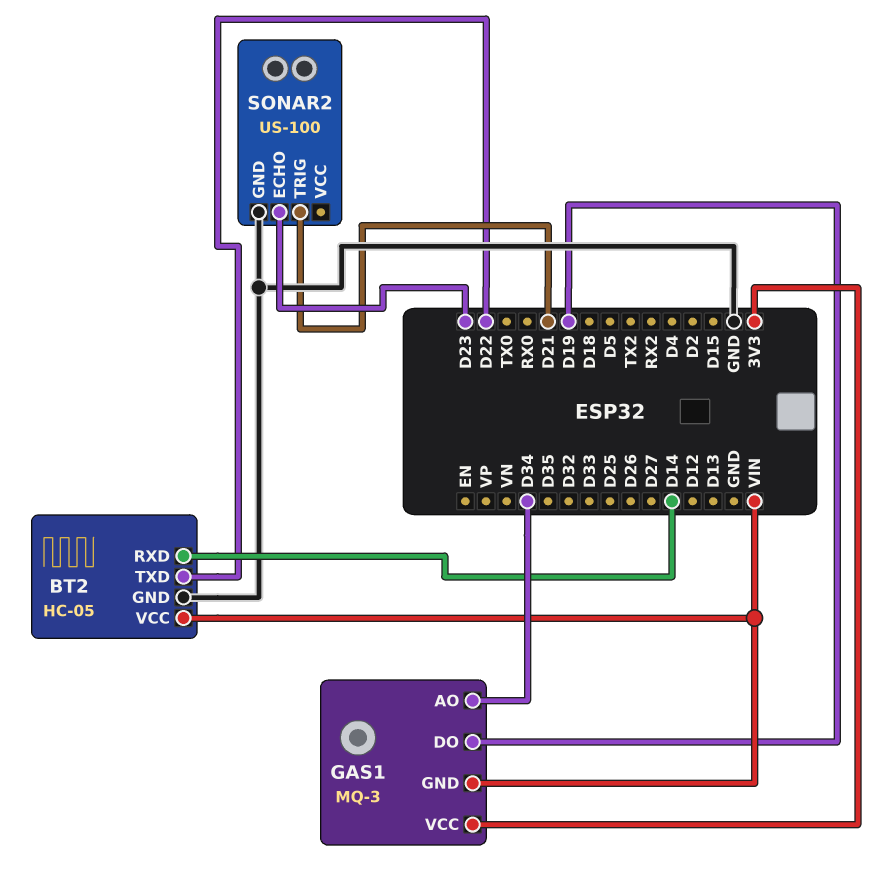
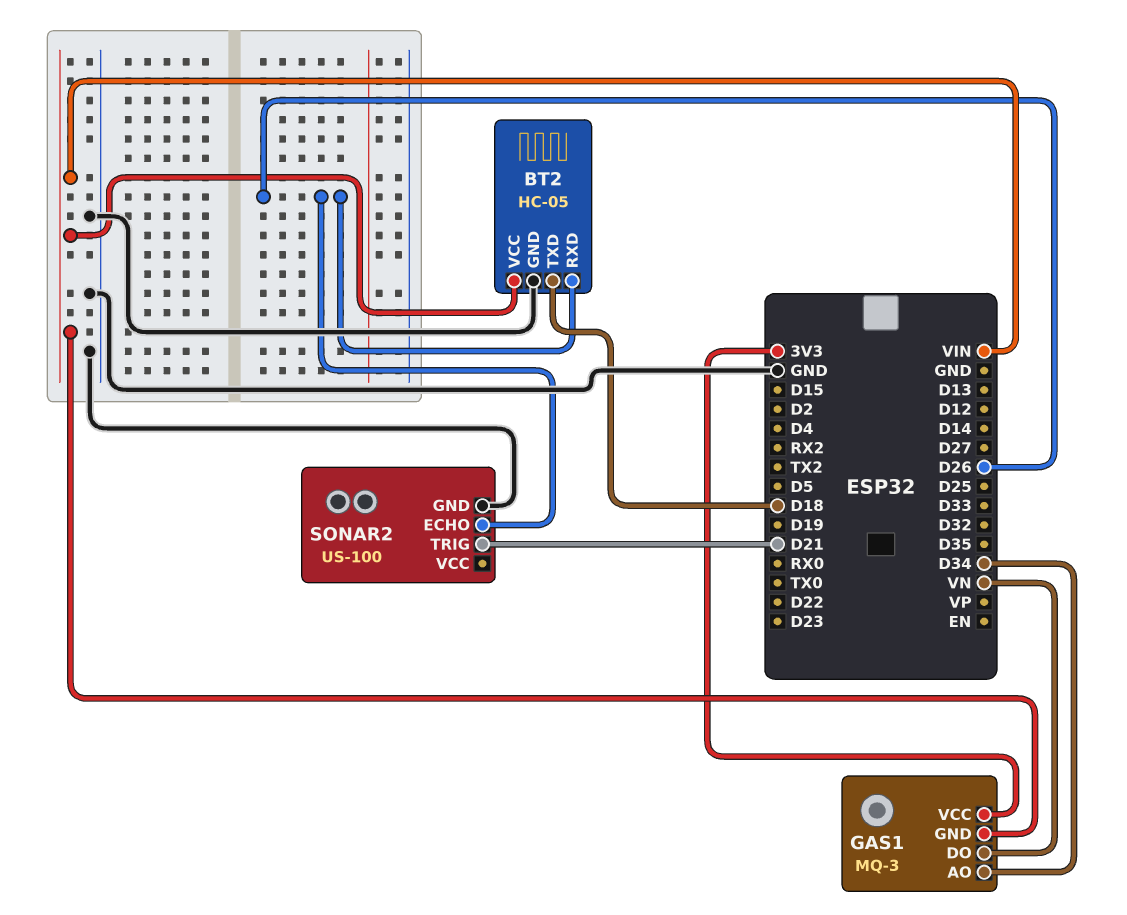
BT2 pin RXD: D14 -> D26
BT2 pin TXD: D22 -> D18
GAS1 pin DO: D19 -> VN
SONAR2 pin ECHO: D23 -> D26

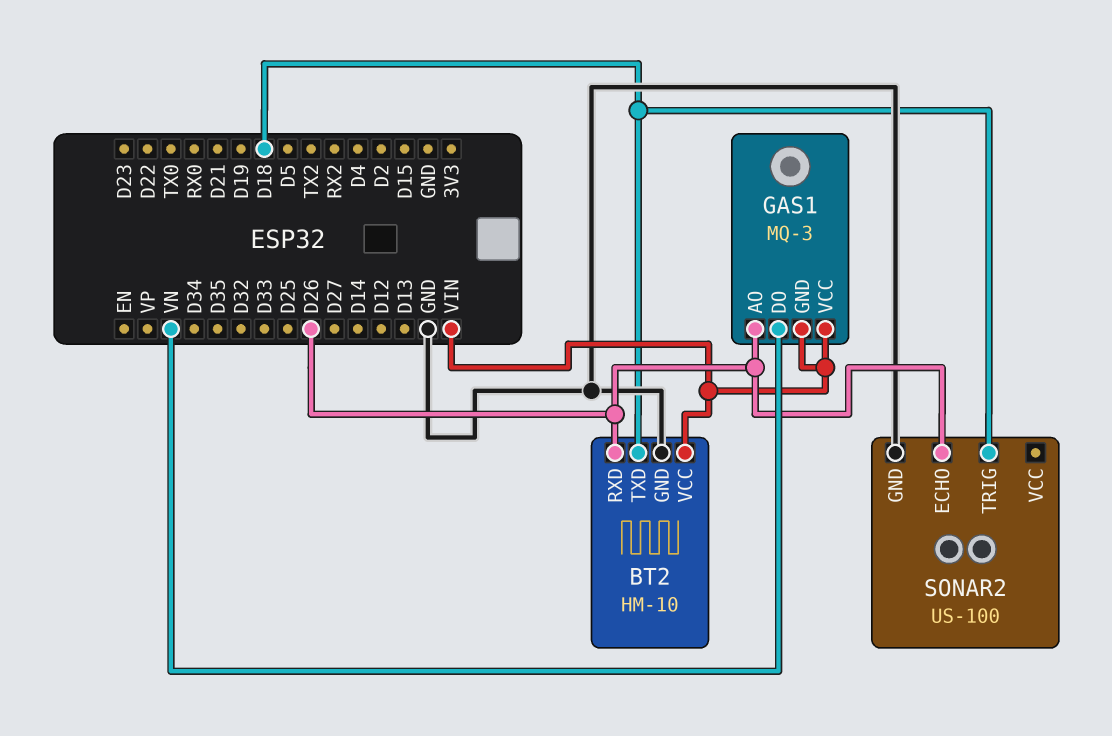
BT2: HC-05 -> HM-10
GAS1 pin AO: D34 -> D26
GAS1 pin VCC: 3V3 -> VIN
SONAR2 pin TRIG: D21 -> D18

